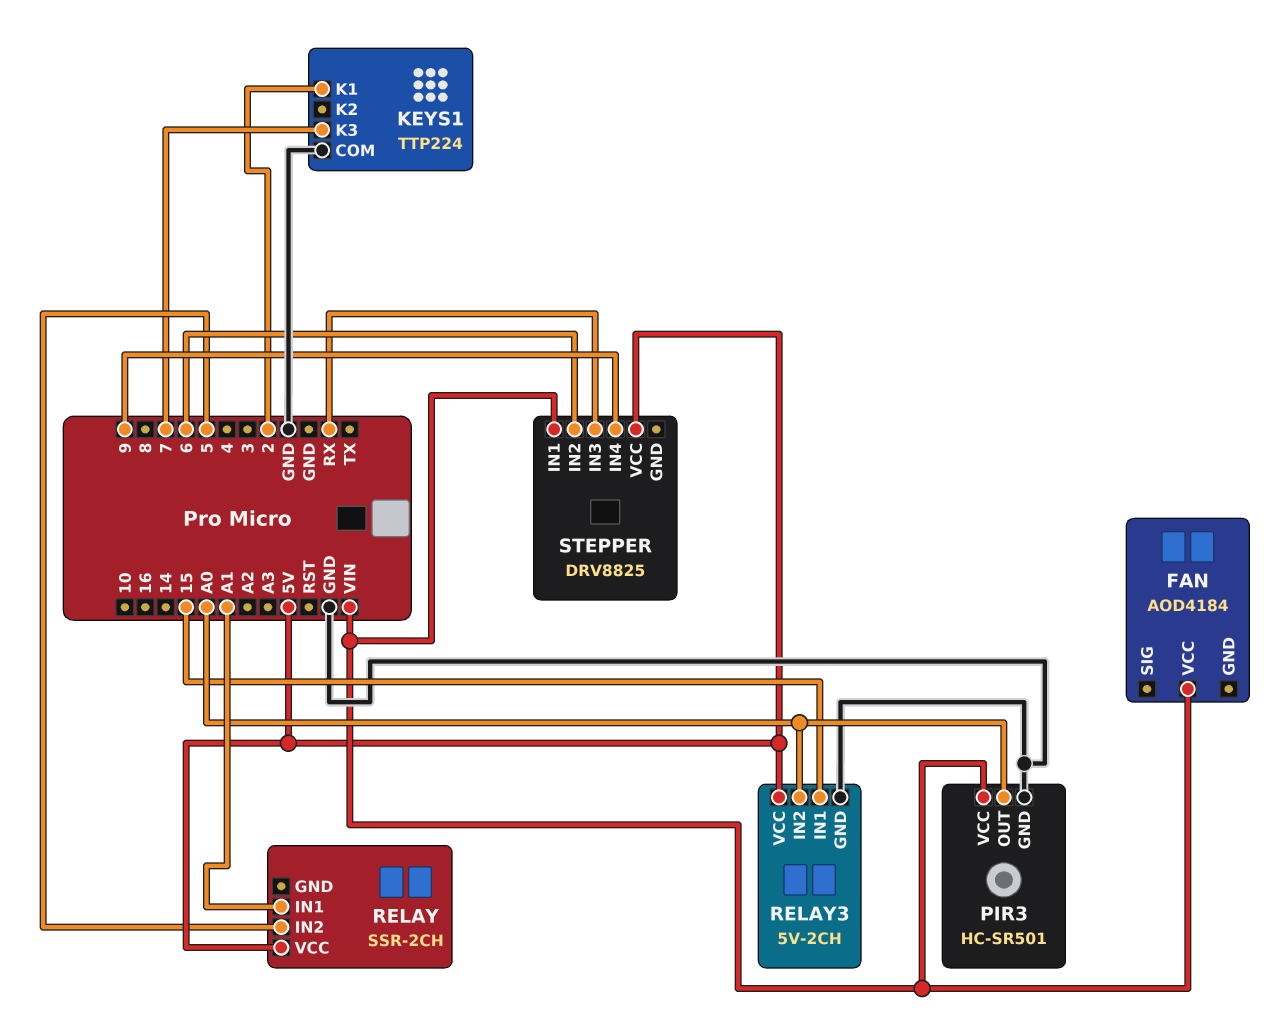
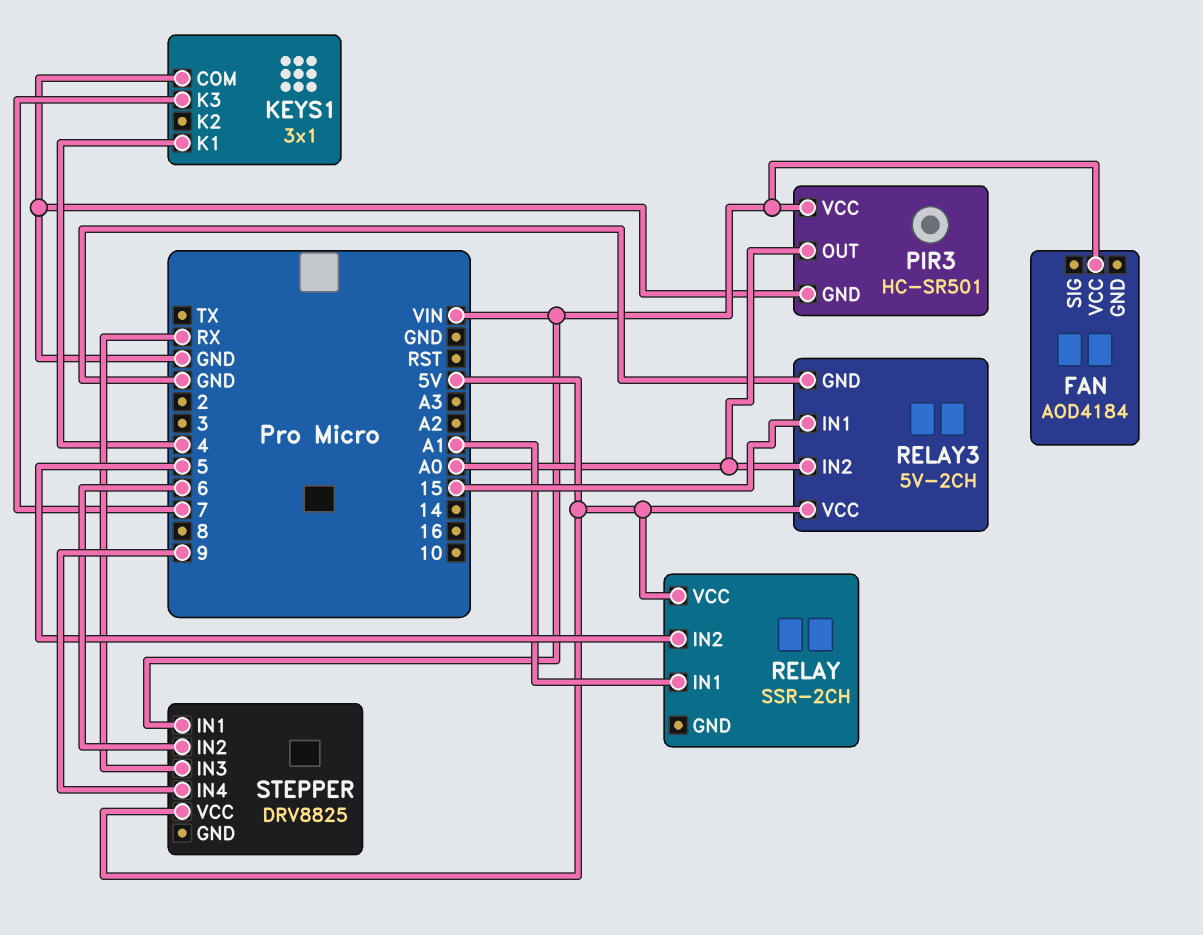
KEYS1: TTP224 -> 3x1
KEYS1 pin K1: 2 -> 4

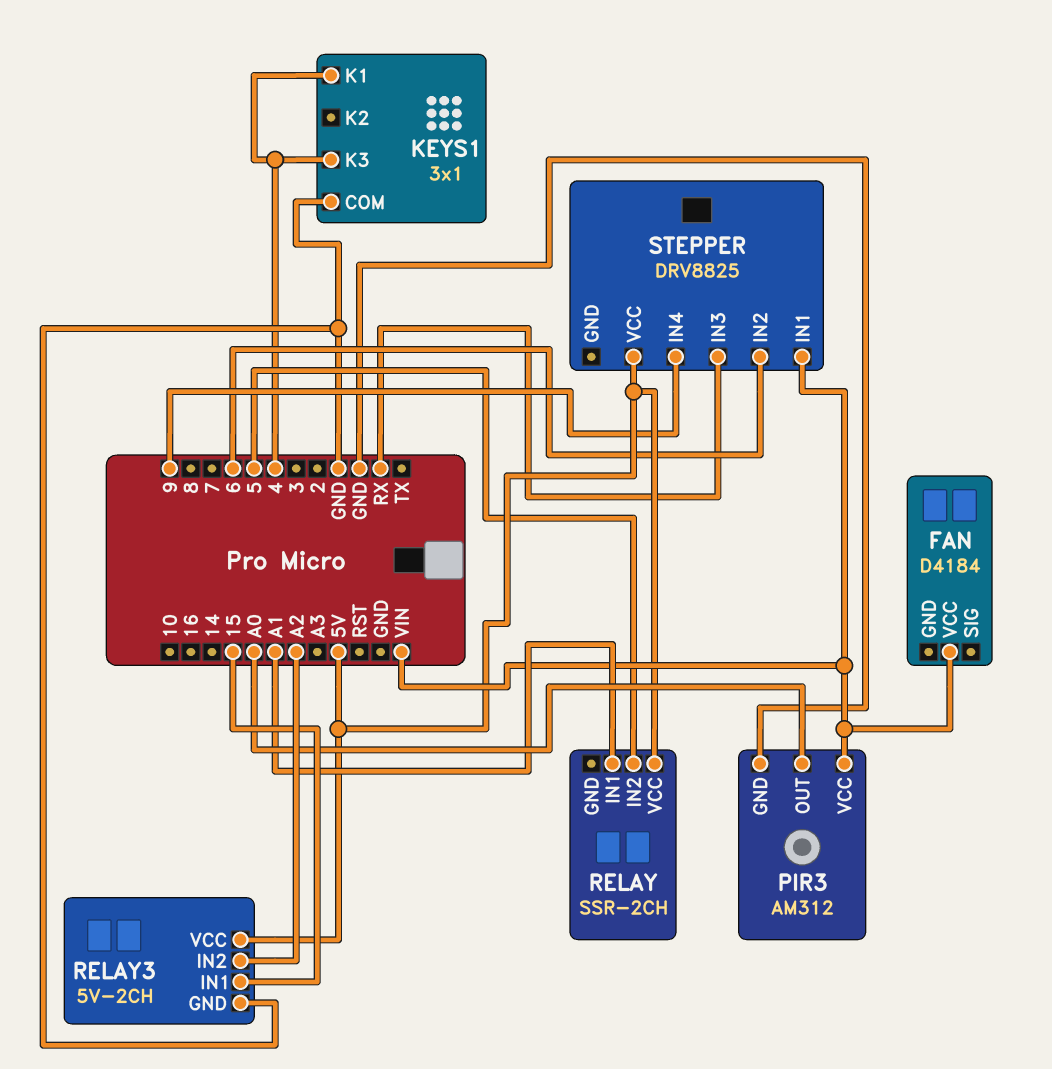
FAN: AOD4184 -> D4184
KEYS1 pin K3: 7 -> 4
PIR3: HC-SR501 -> AM312
RELAY3 pin IN2: A0 -> A2

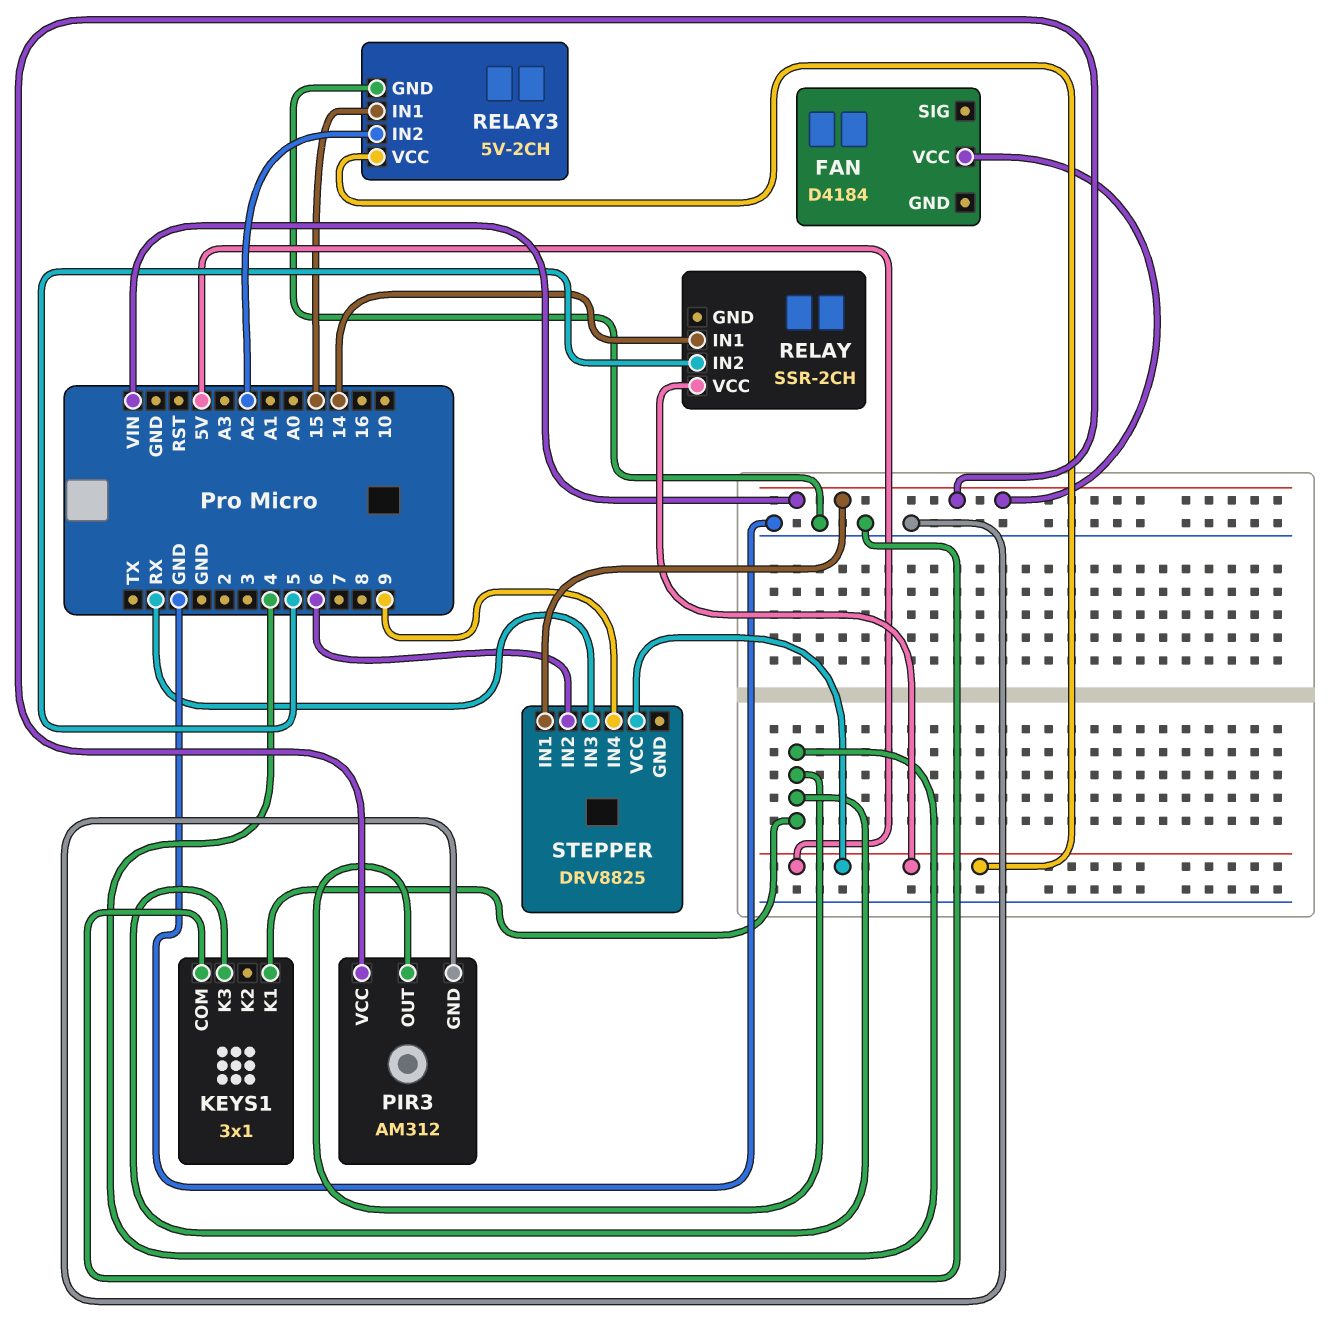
PIR3 pin OUT: A0 -> 4
RELAY pin IN1: A1 -> 14

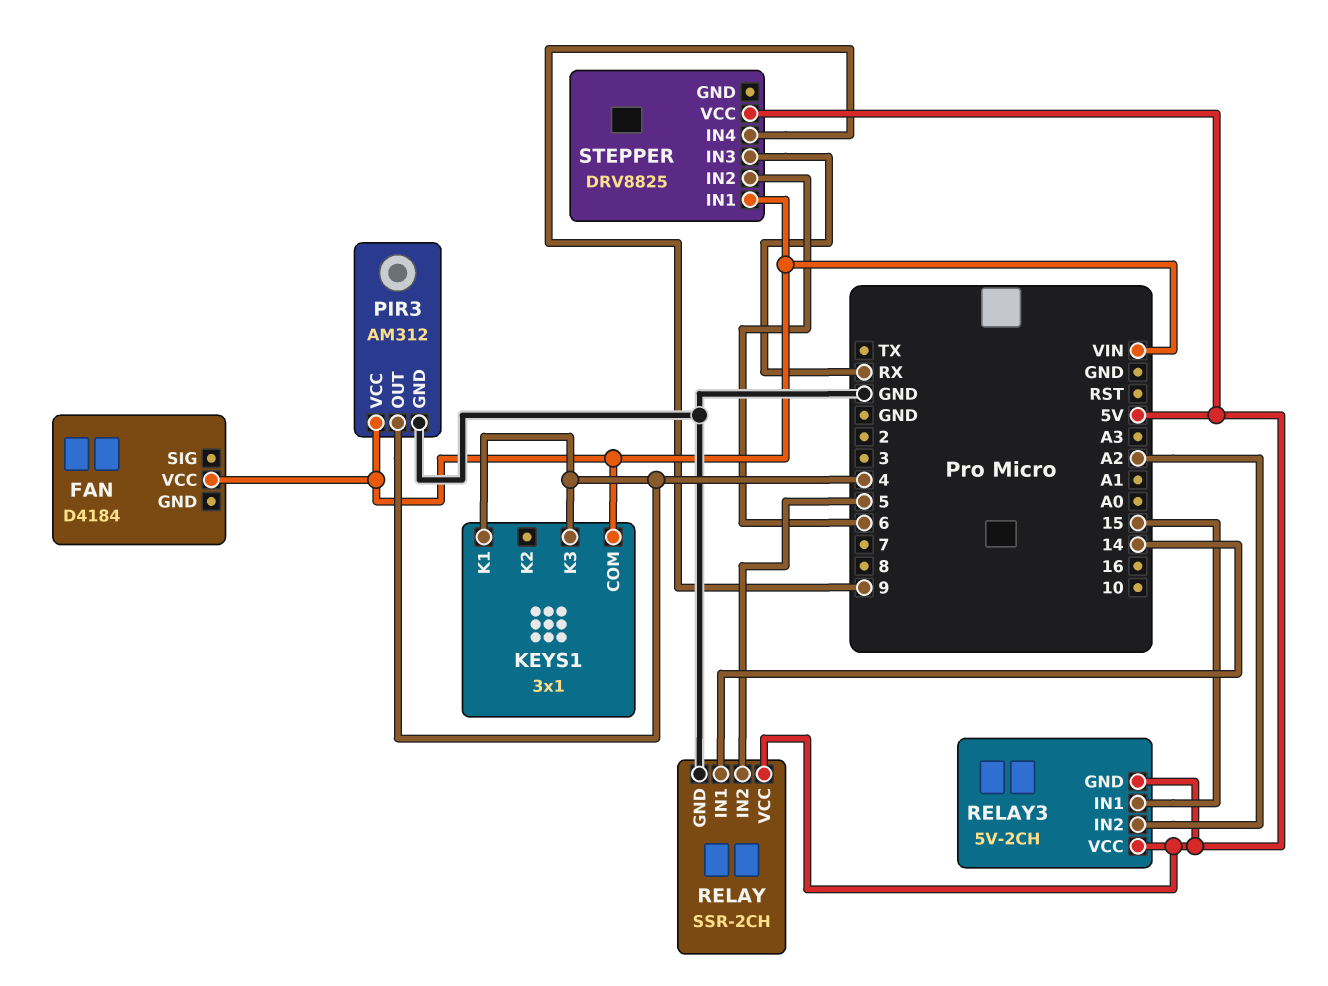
KEYS1 pin COM: GND -> VIN
RELAY pin GND: none -> GND
RELAY3 pin GND: GND -> 5V

